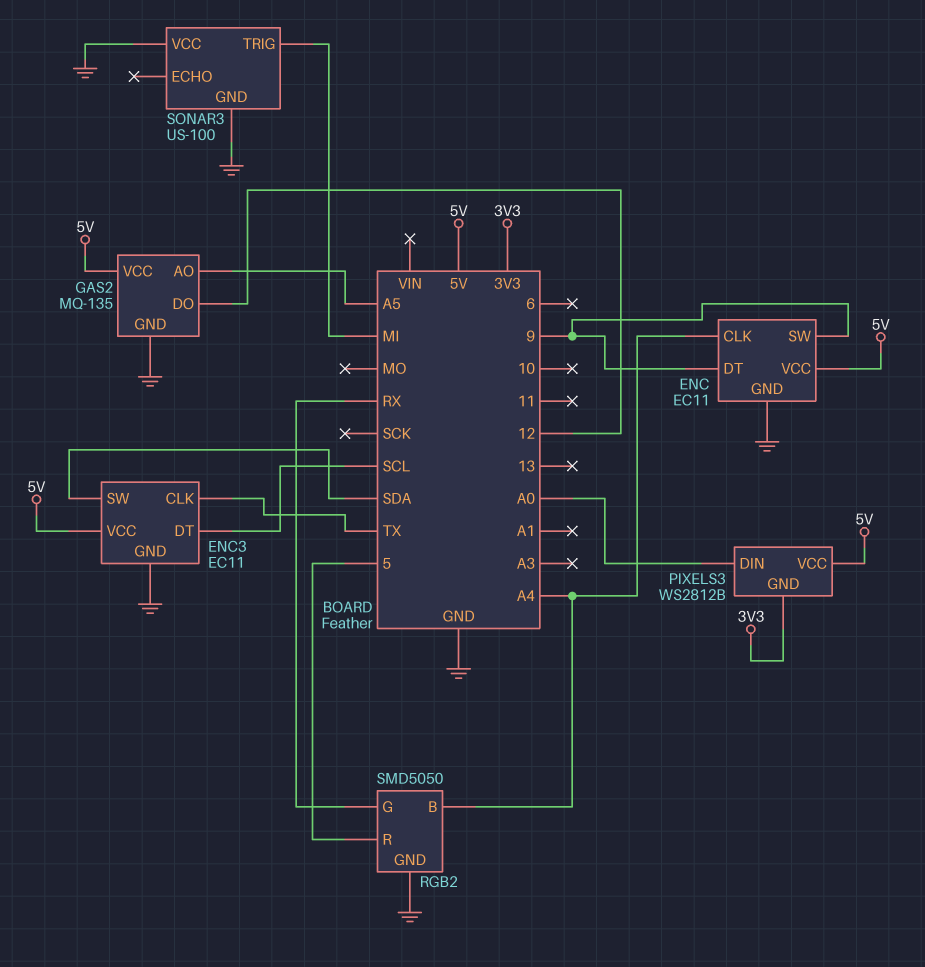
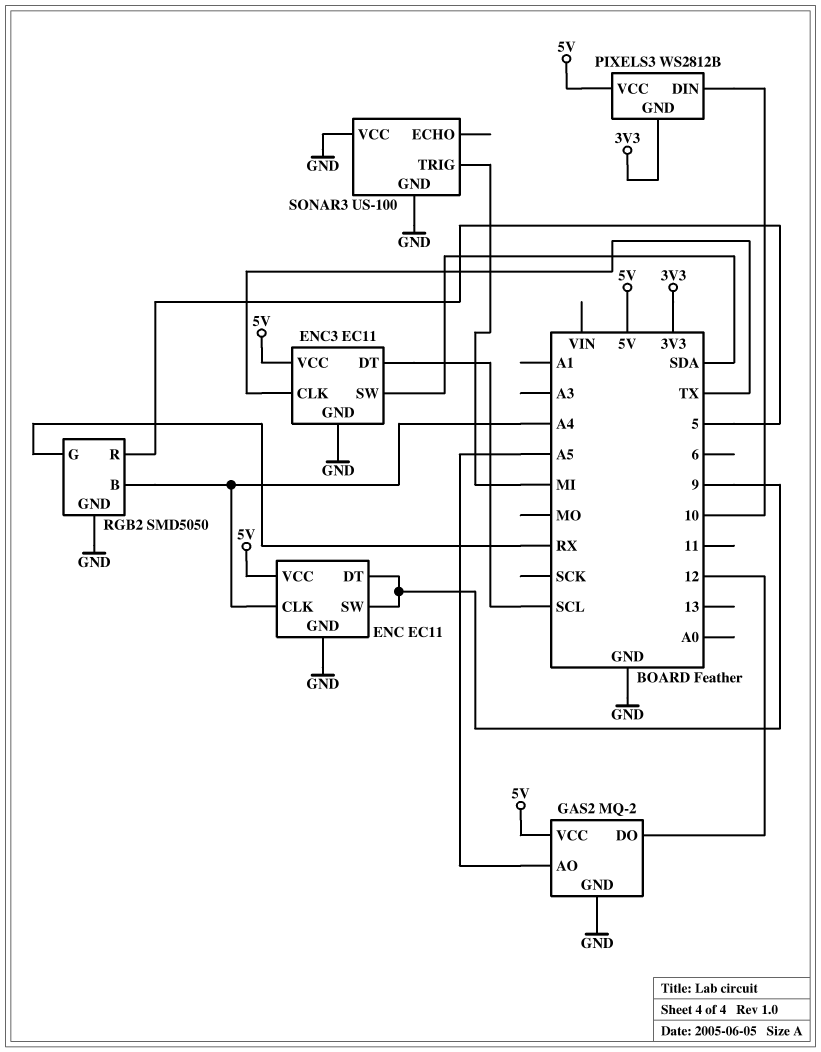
GAS2: MQ-135 -> MQ-2
PIXELS3 pin DIN: A0 -> 10

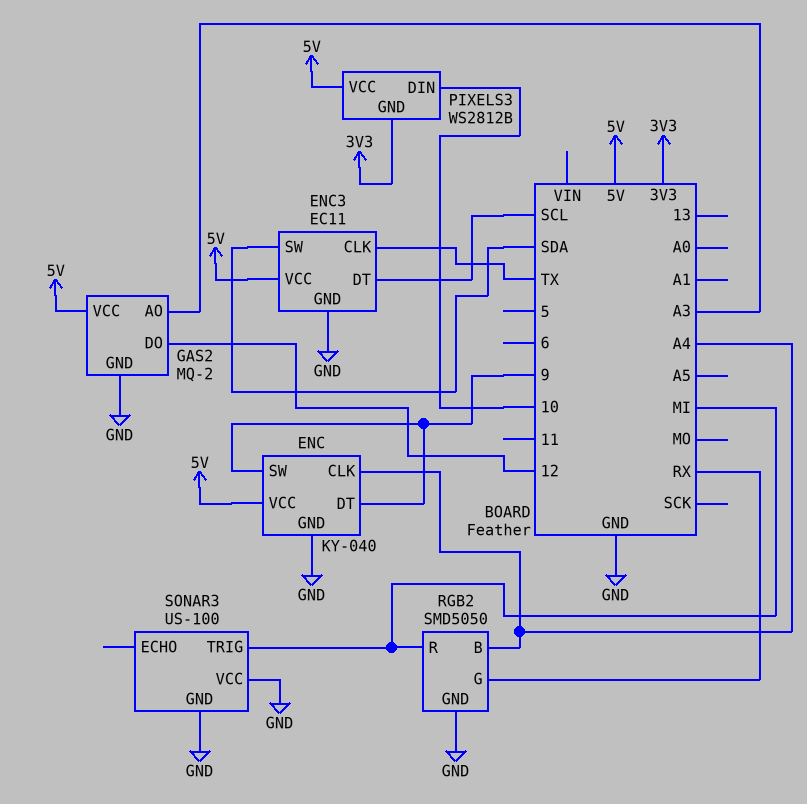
ENC: EC11 -> KY-040
GAS2 pin AO: A5 -> A3
RGB2 pin R: 5 -> MI

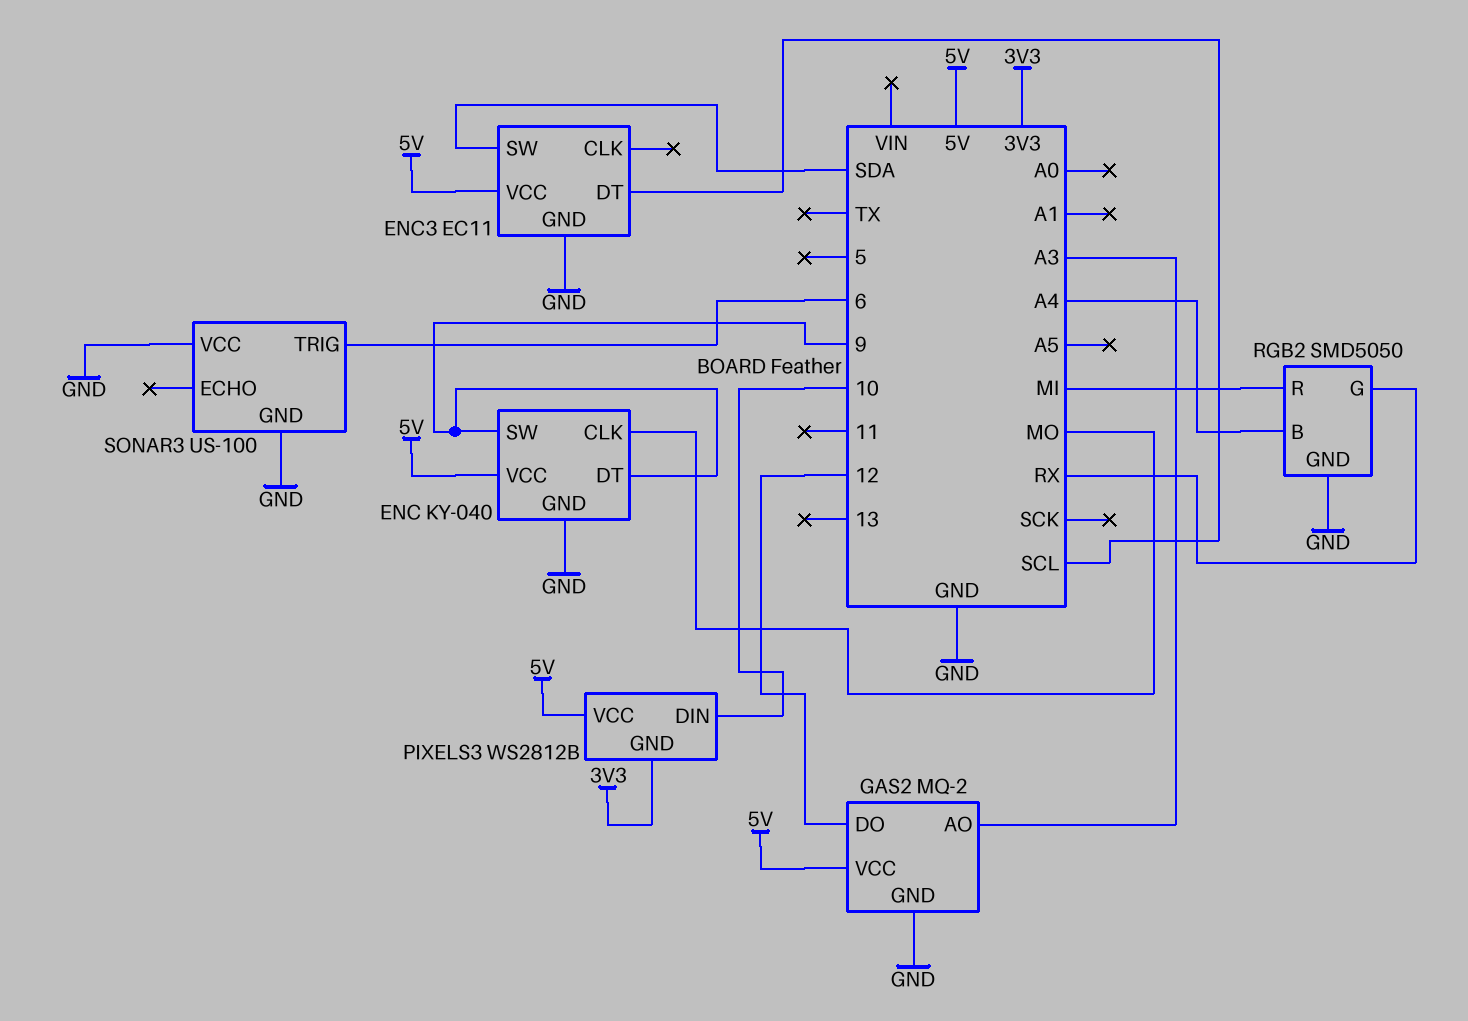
ENC pin CLK: A4 -> MO
ENC3 pin CLK: TX -> none
SONAR3 pin TRIG: MI -> 6

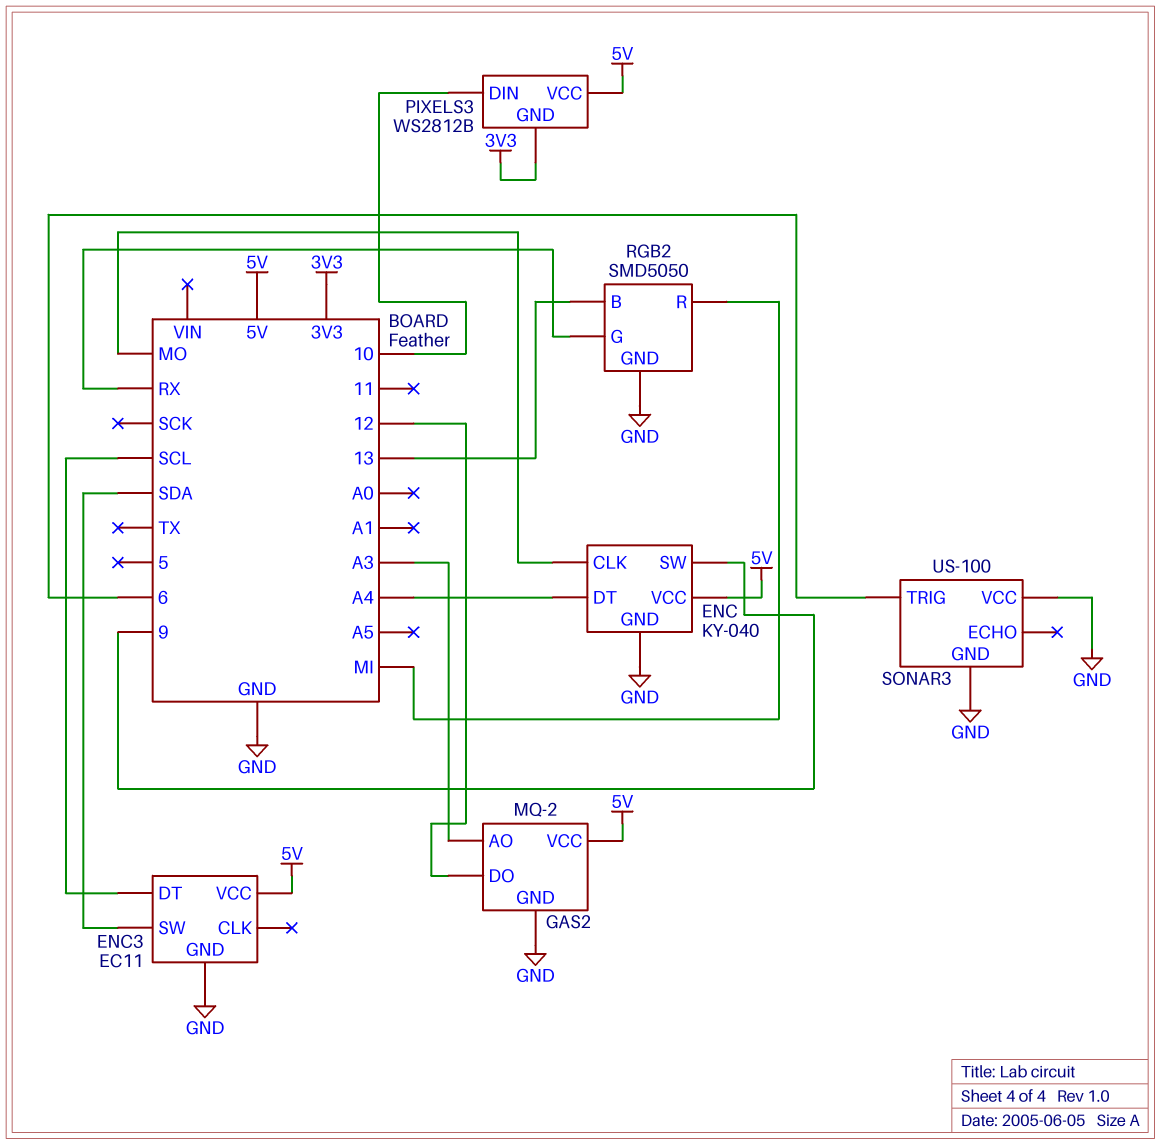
ENC pin DT: 9 -> A4
RGB2 pin B: A4 -> 13

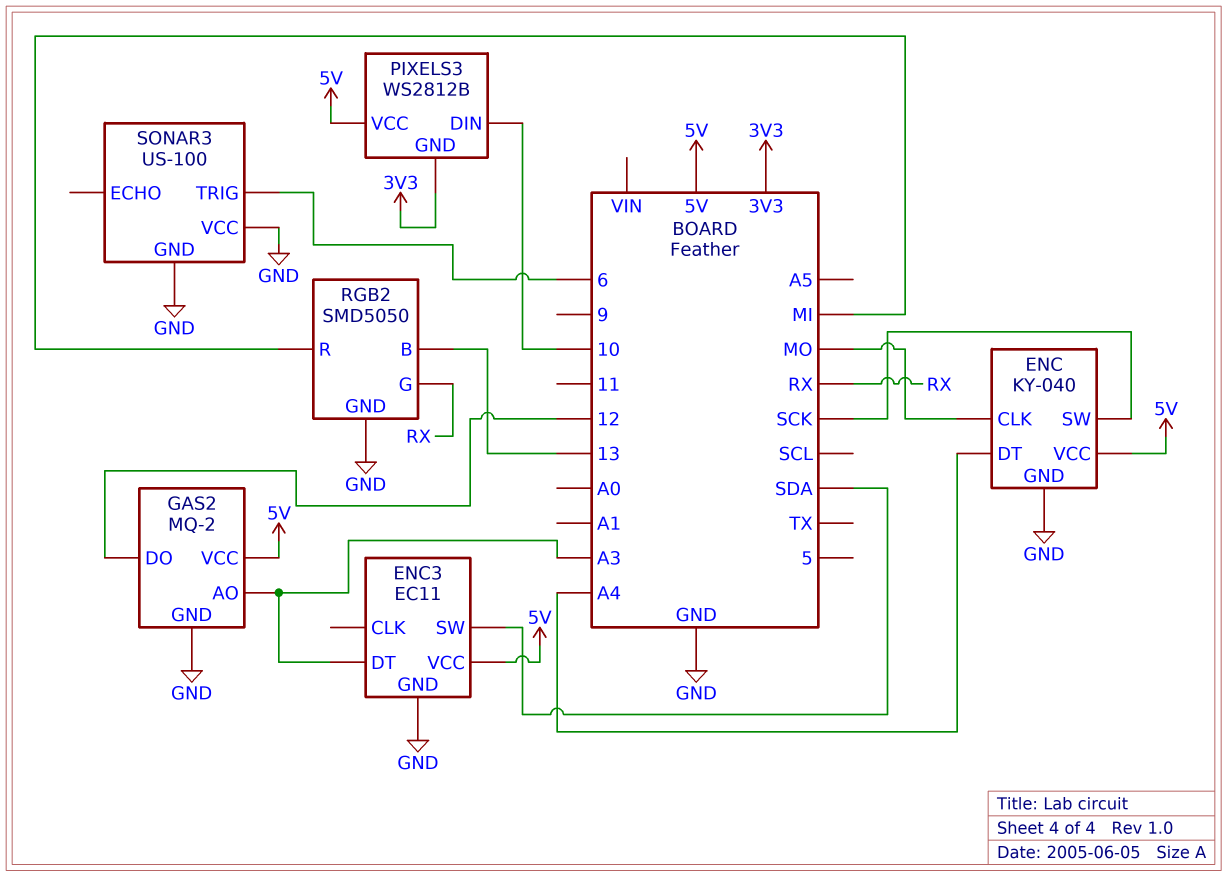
ENC pin SW: 9 -> SCK
ENC3 pin DT: SCL -> A3

